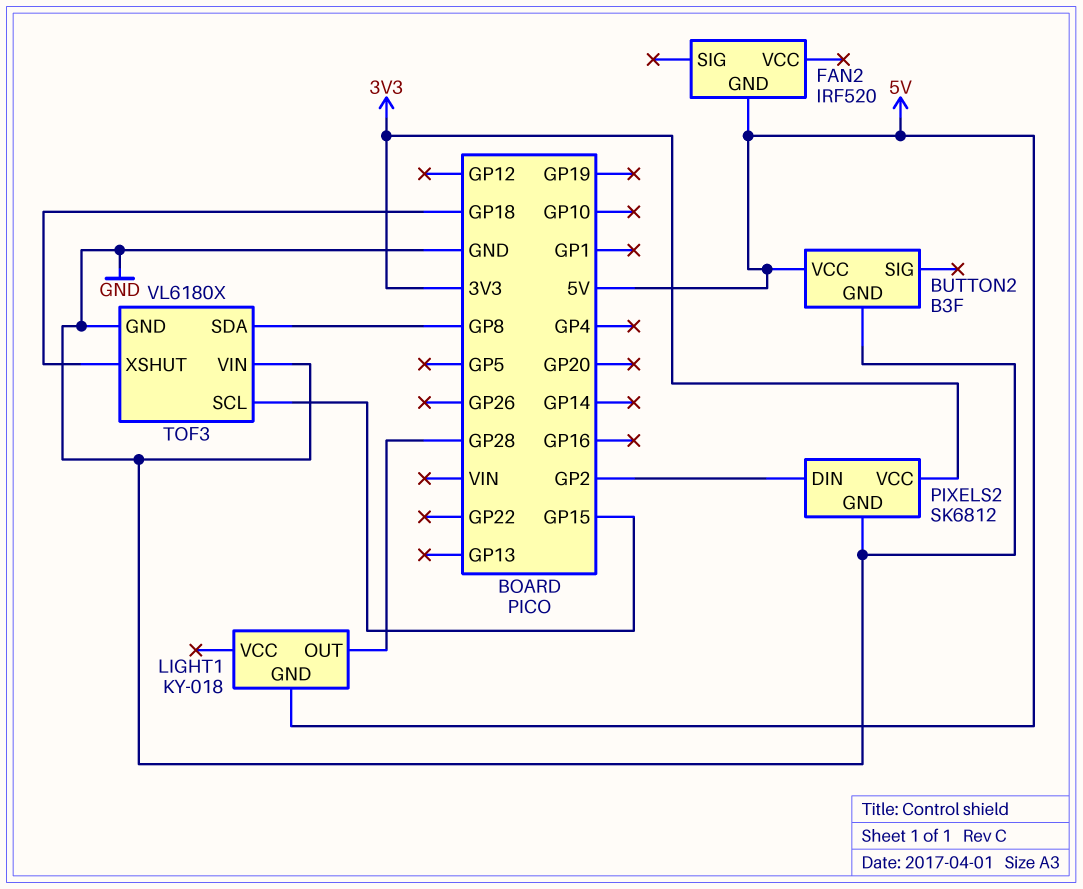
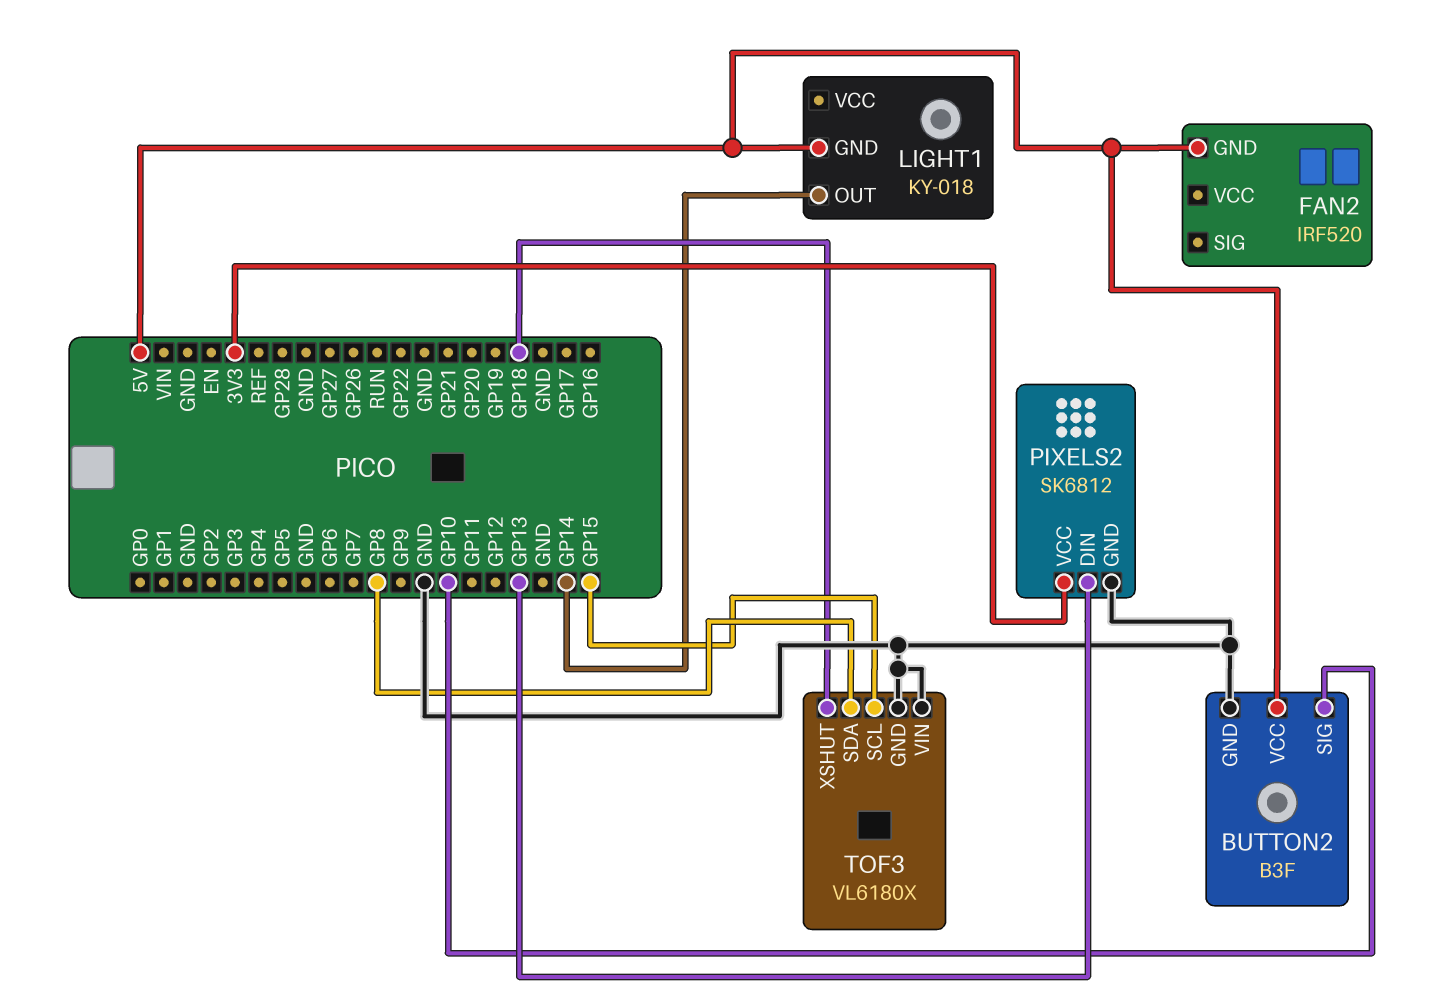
BUTTON2 pin SIG: none -> GP10
LIGHT1 pin OUT: GP28 -> GP14
PIXELS2 pin DIN: GP2 -> GP13

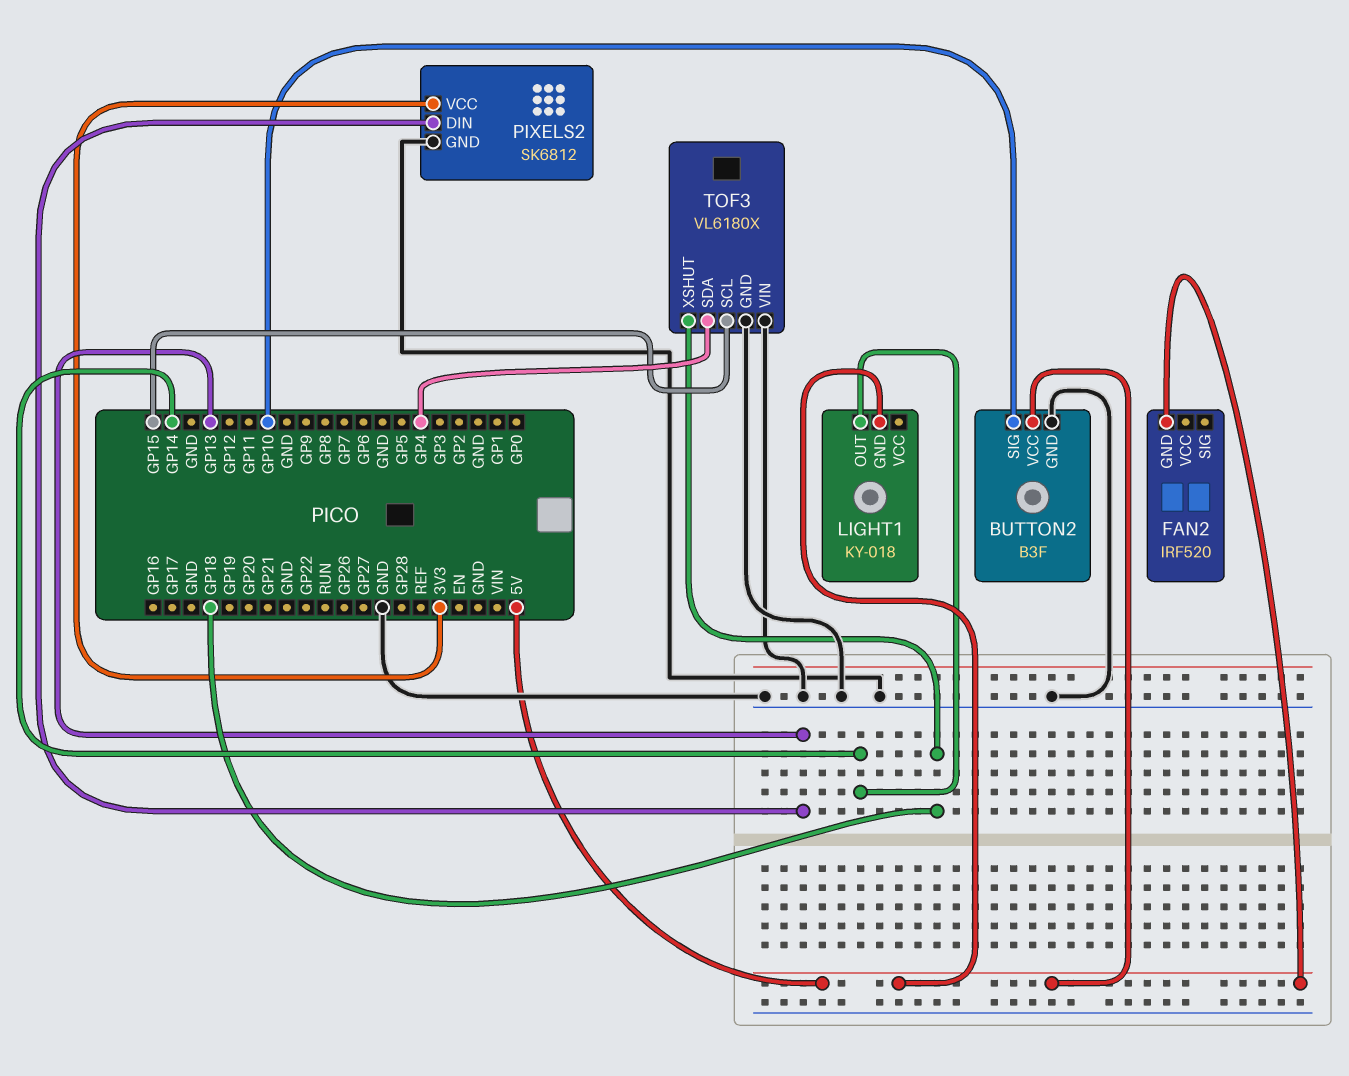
TOF3 pin SDA: GP8 -> GP4

